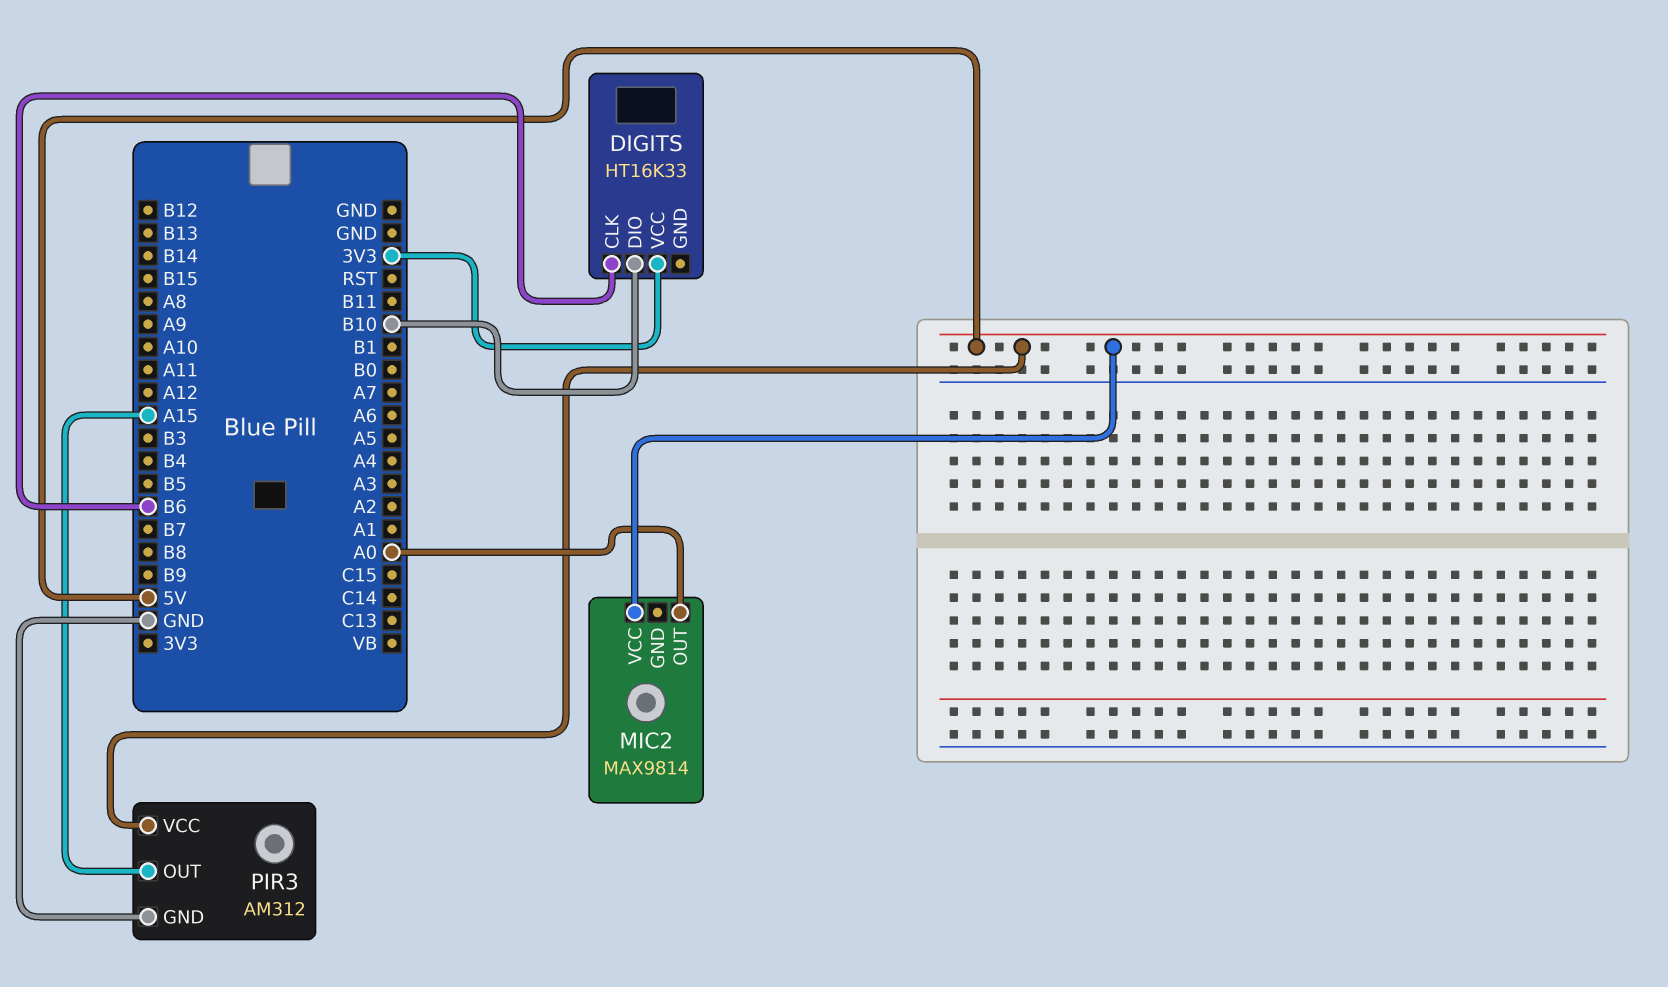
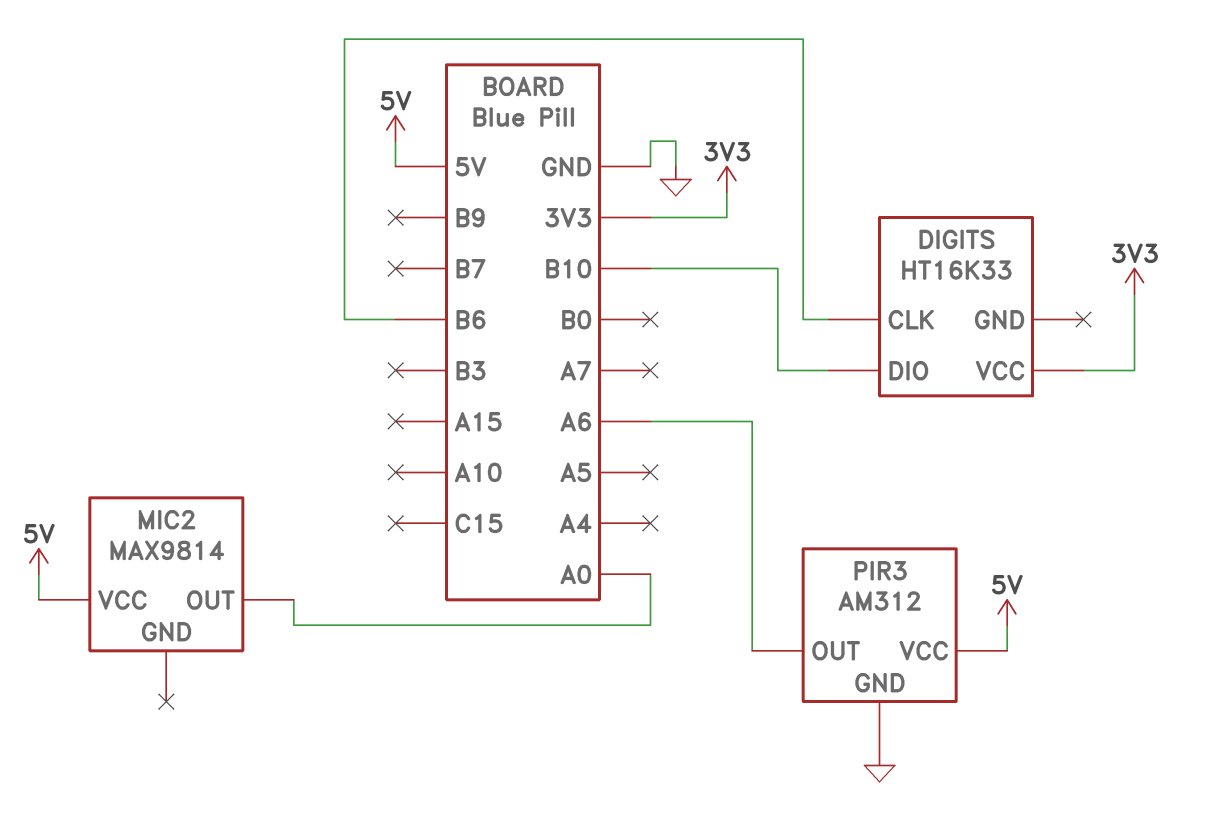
PIR3 pin OUT: A15 -> A6

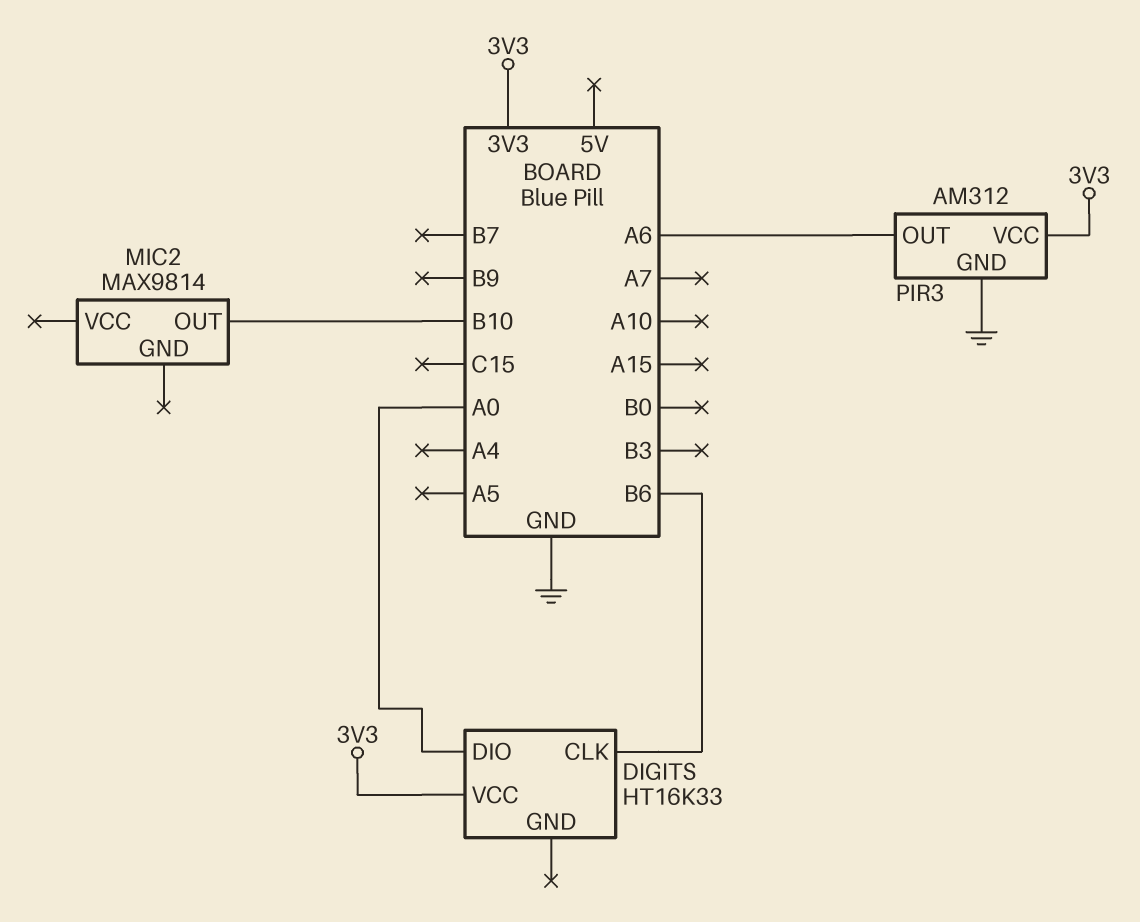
DIGITS pin DIO: B10 -> A0
MIC2 pin OUT: A0 -> B10
MIC2 pin VCC: 5V -> none
PIR3 pin VCC: 5V -> 3V3

